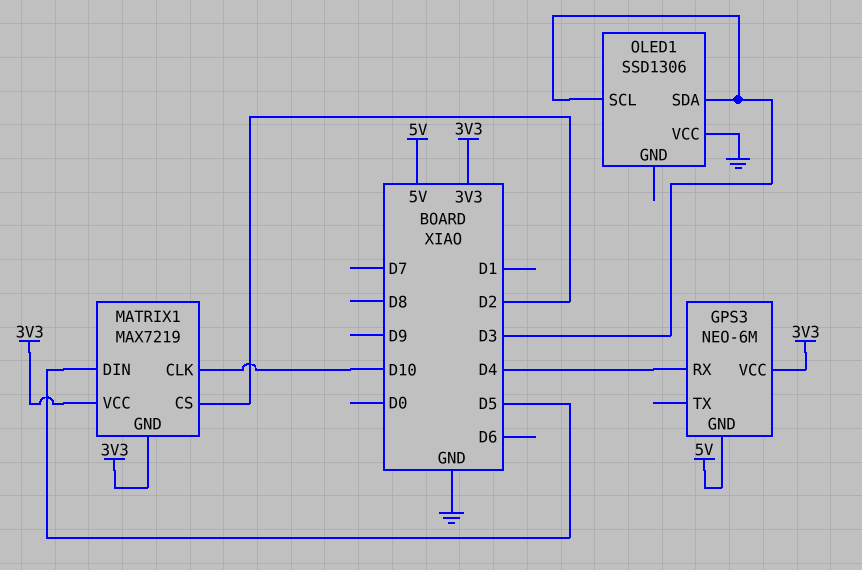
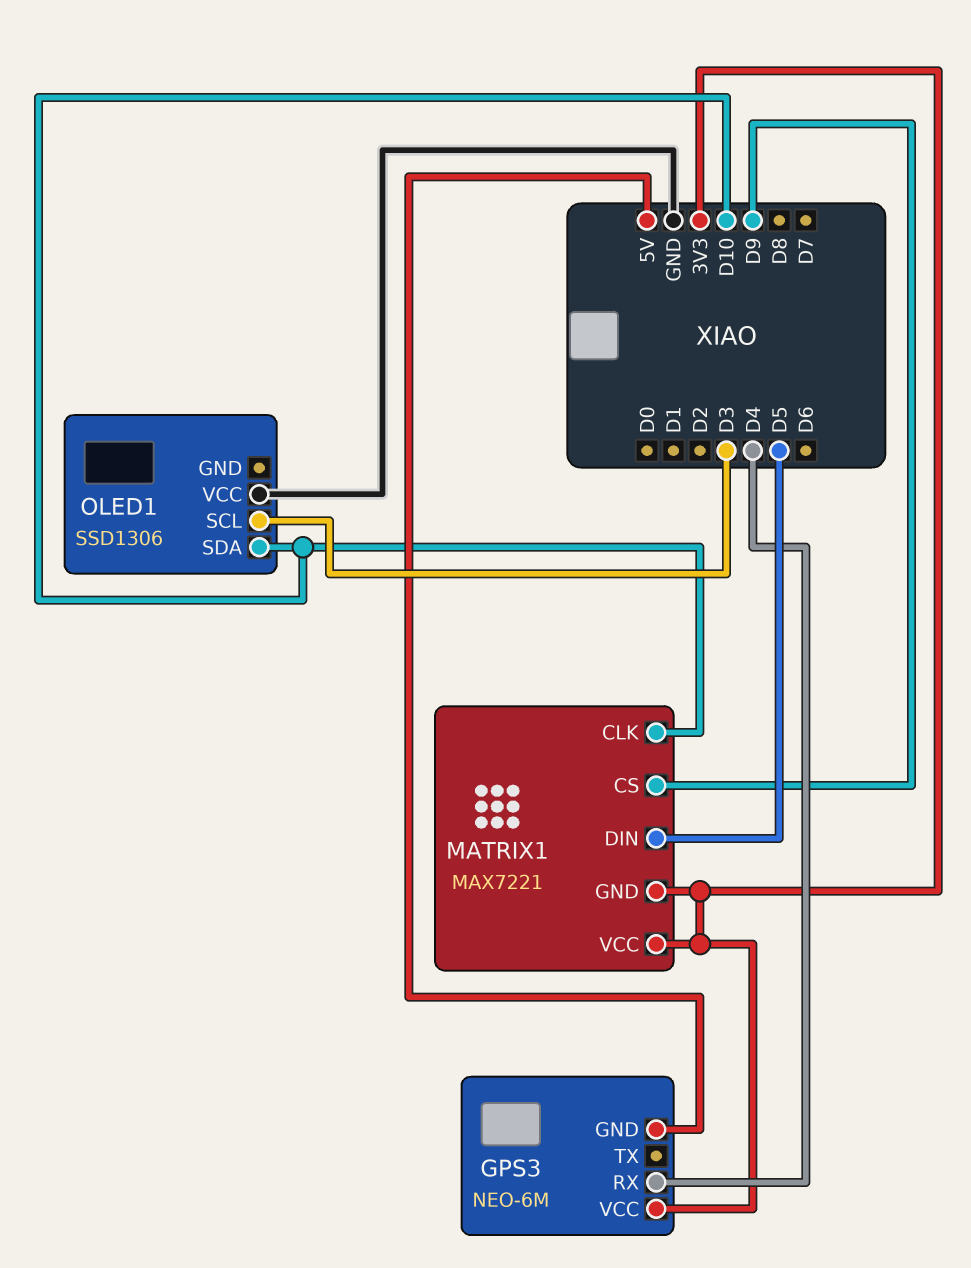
MATRIX1: MAX7219 -> MAX7221
MATRIX1 pin CS: D2 -> D9
OLED1 pin SDA: D3 -> D10

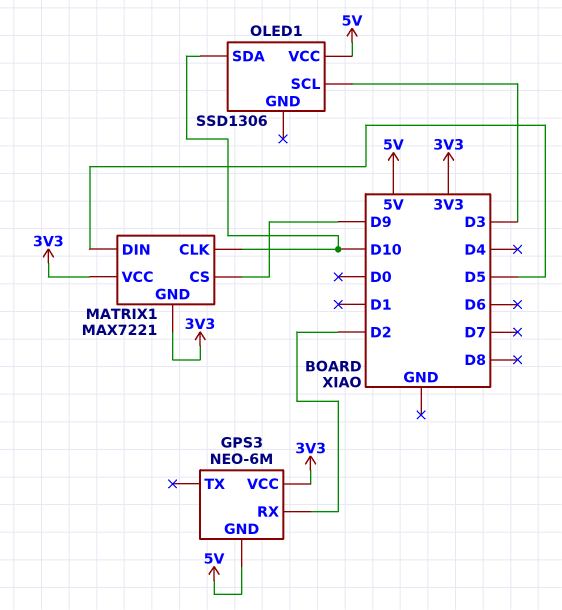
GPS3 pin RX: D4 -> D2
OLED1 pin VCC: GND -> 5V

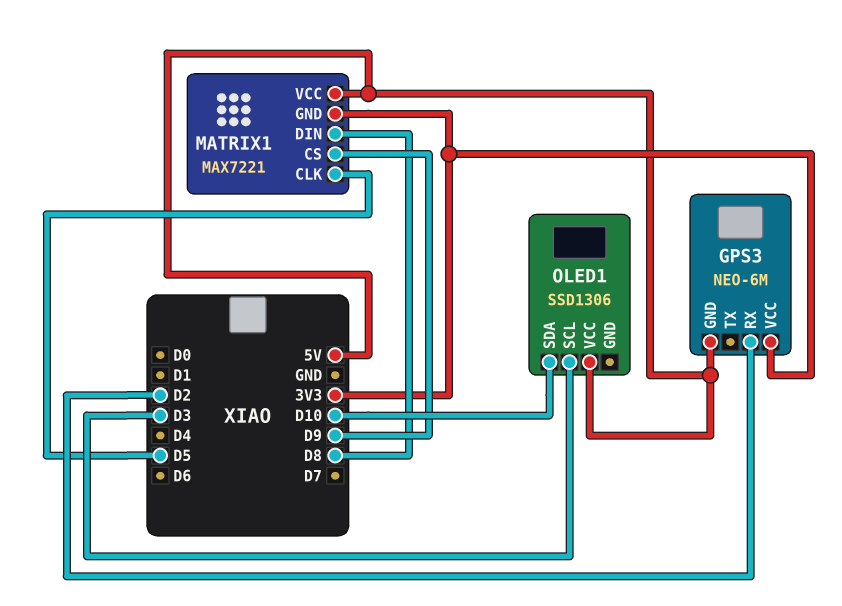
MATRIX1 pin CLK: D10 -> D5
MATRIX1 pin DIN: D5 -> D8
MATRIX1 pin VCC: 3V3 -> 5V

